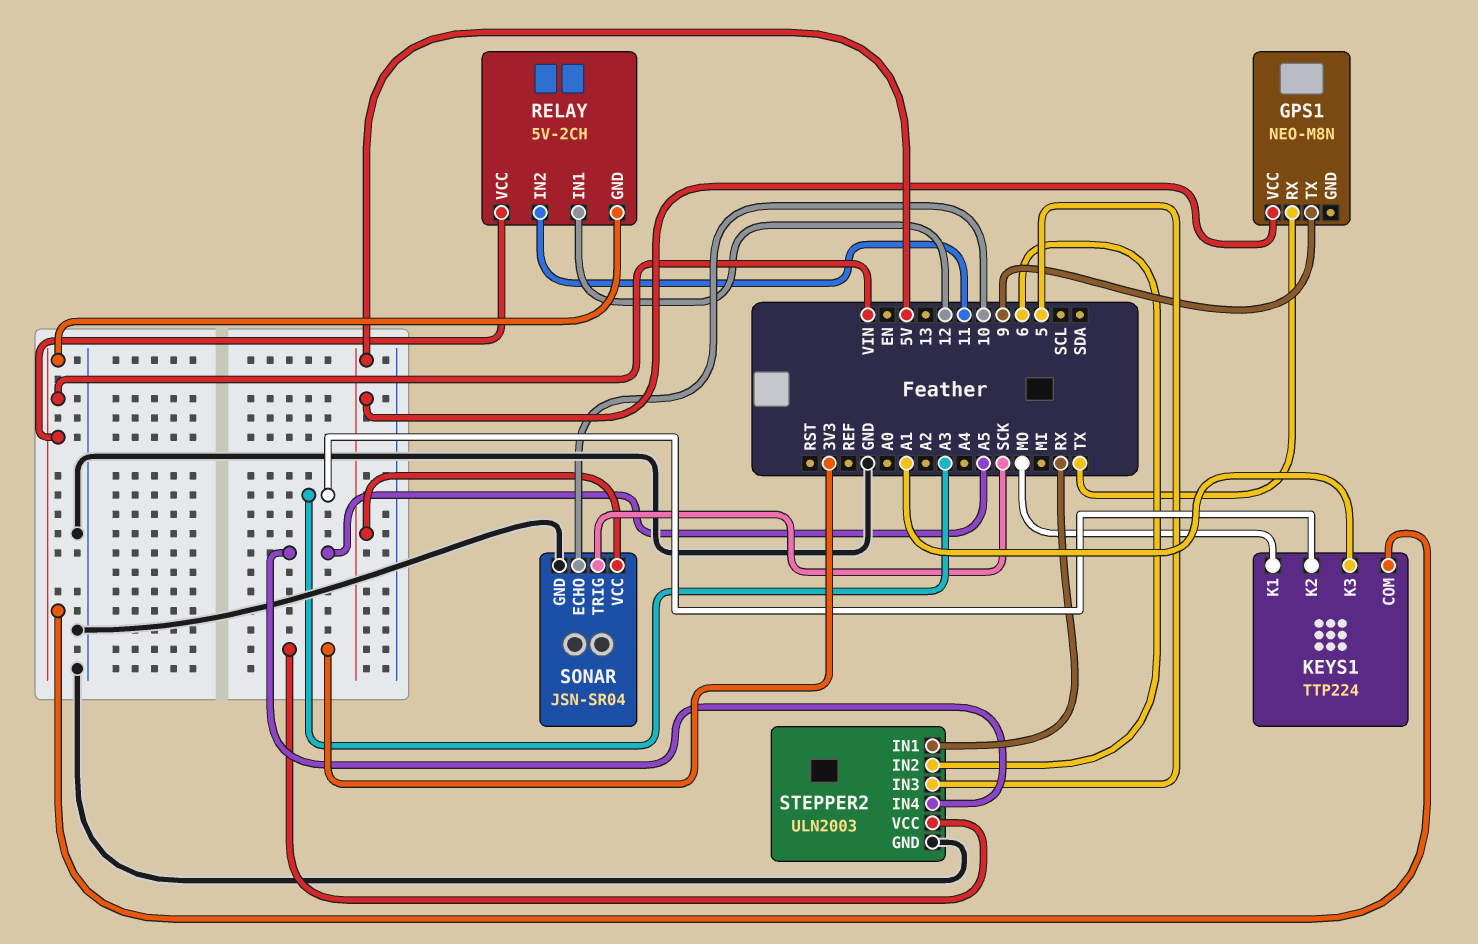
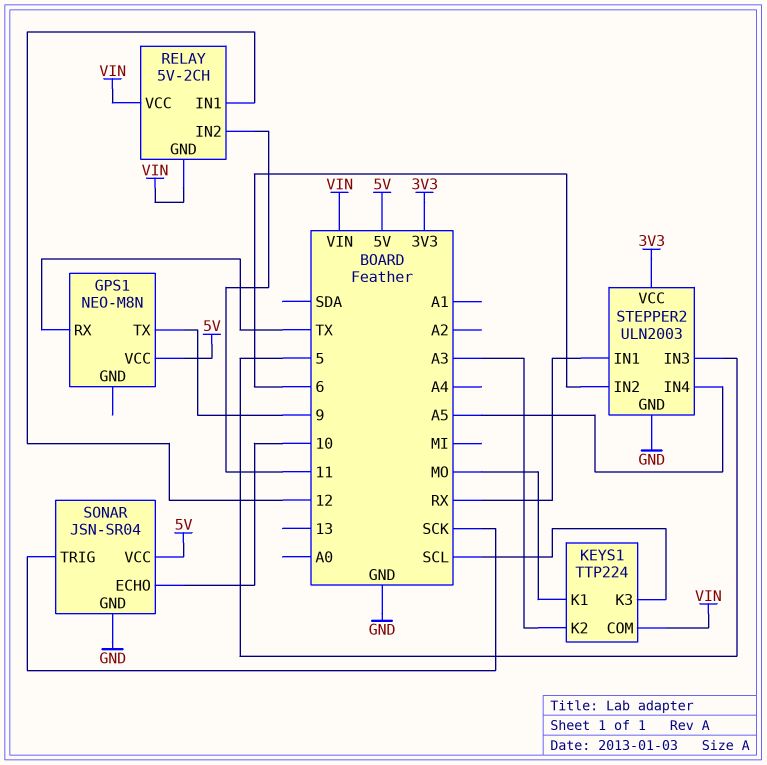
KEYS1 pin K3: A1 -> SCL

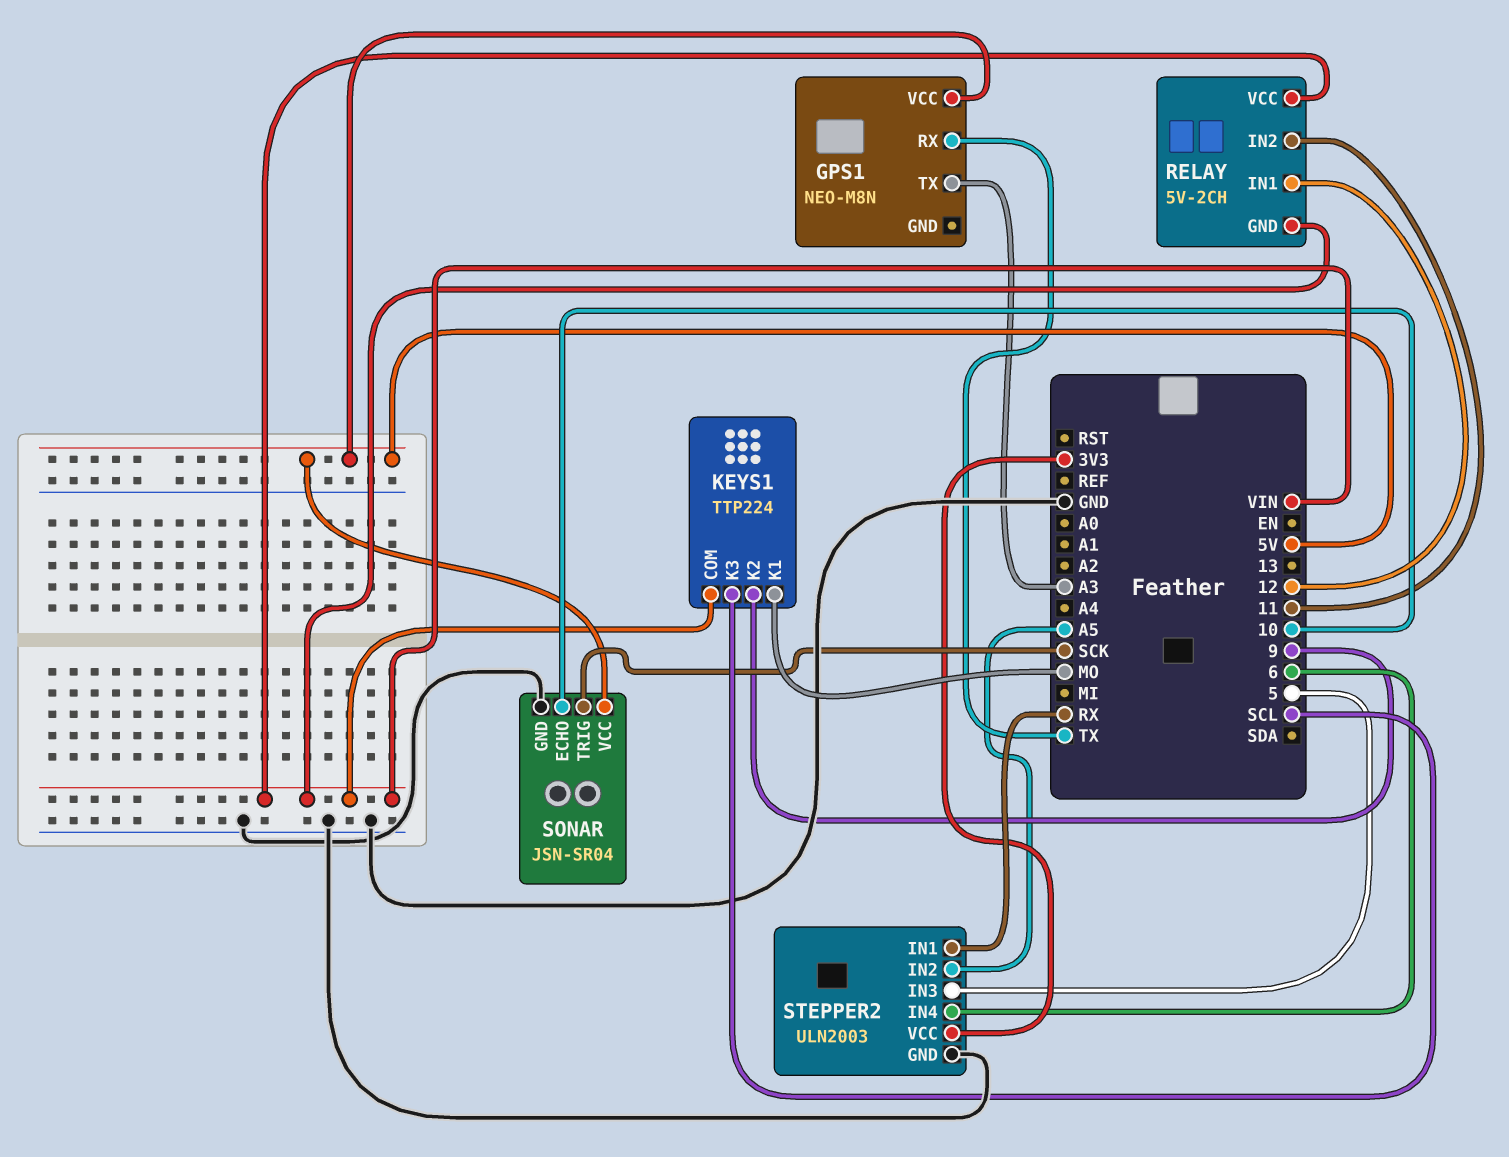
GPS1 pin TX: 9 -> A3
KEYS1 pin K2: A3 -> 9
STEPPER2 pin IN2: 6 -> A5
STEPPER2 pin IN4: A5 -> 6

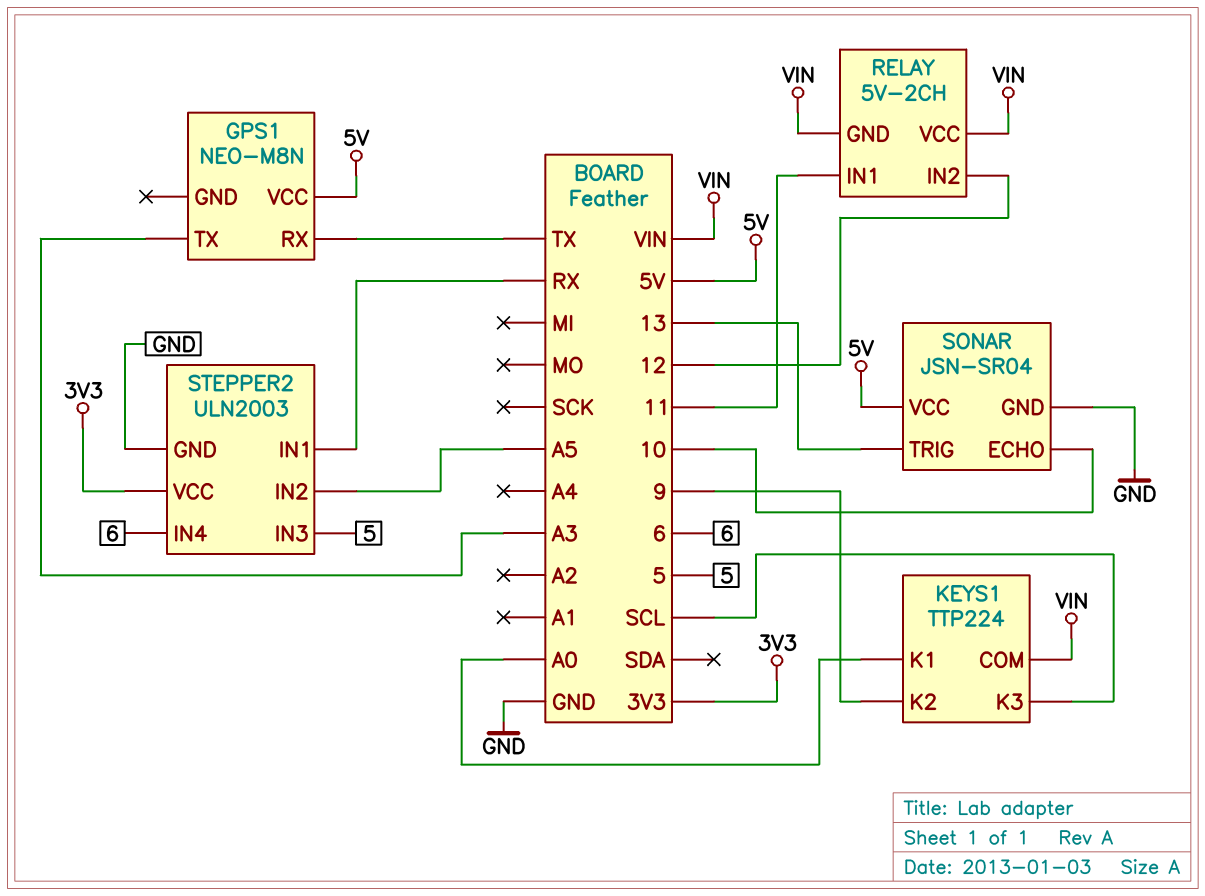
KEYS1 pin K1: MO -> A0
RELAY pin IN1: 12 -> 11
RELAY pin IN2: 11 -> 12
SONAR pin TRIG: SCK -> 13

